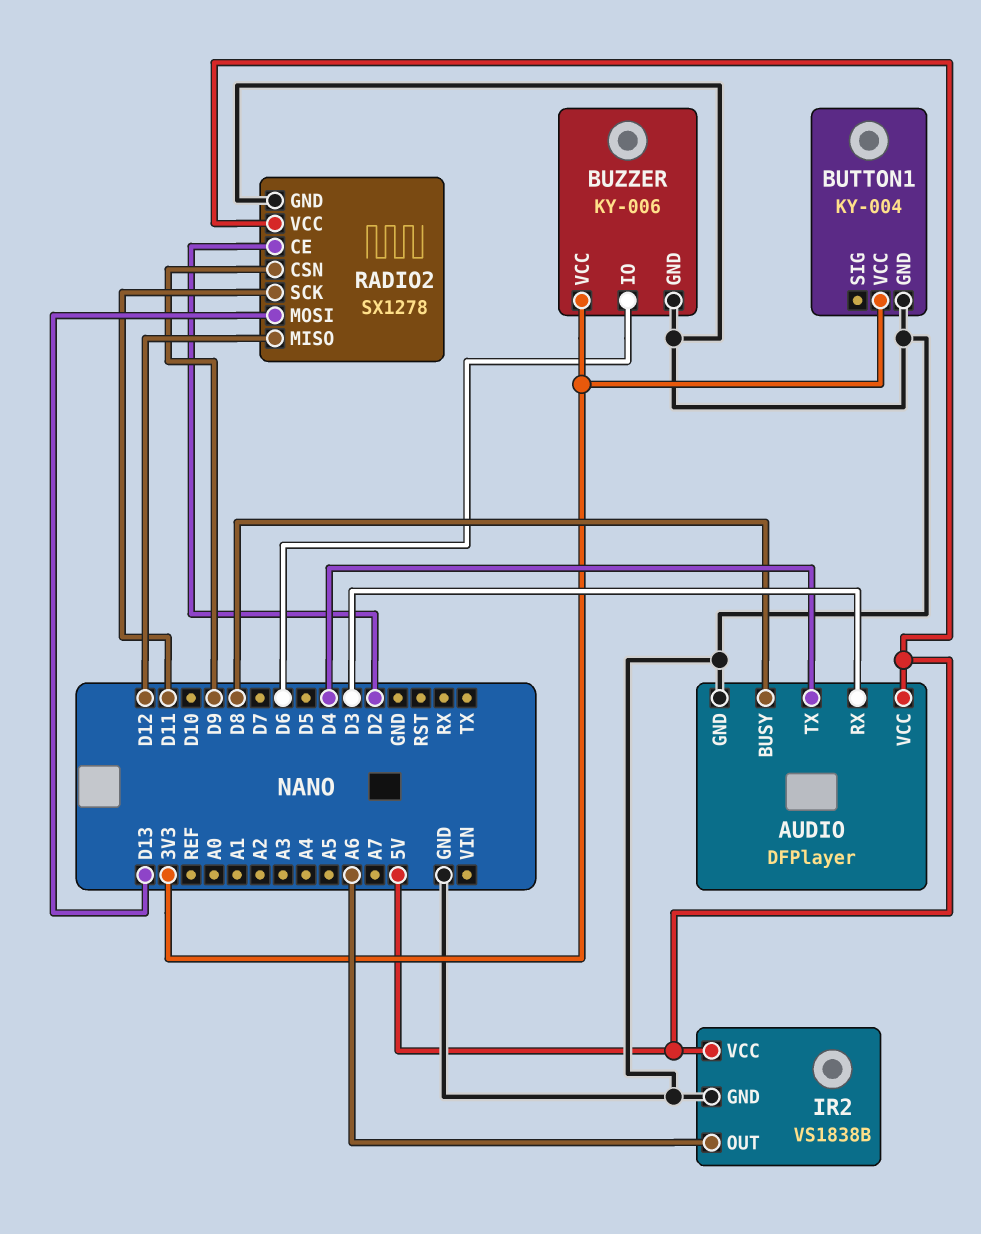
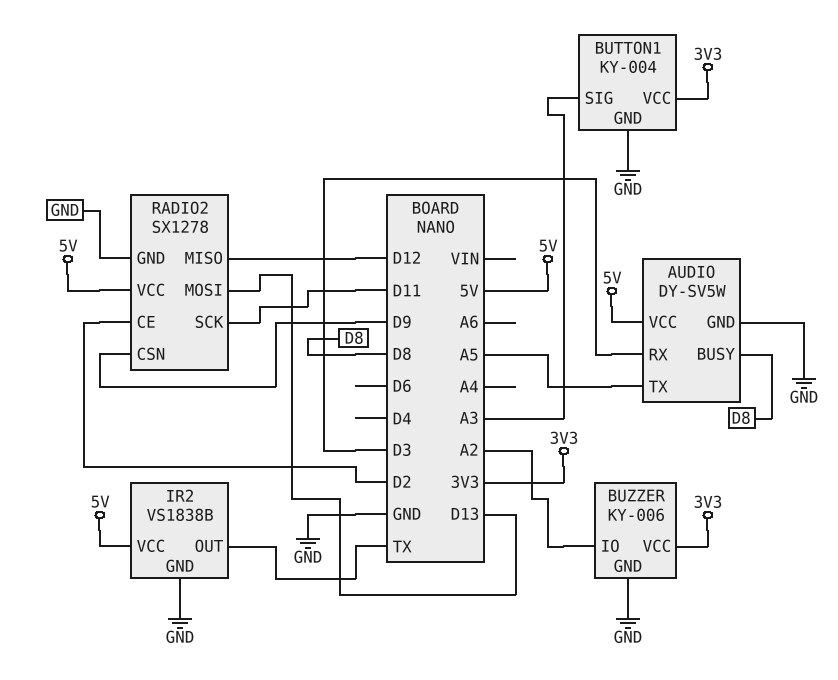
AUDIO: DFPlayer -> DY-SV5W
AUDIO pin TX: D4 -> A5
BUTTON1 pin SIG: none -> A3
BUZZER pin IO: D6 -> A2
IR2 pin OUT: A6 -> TX

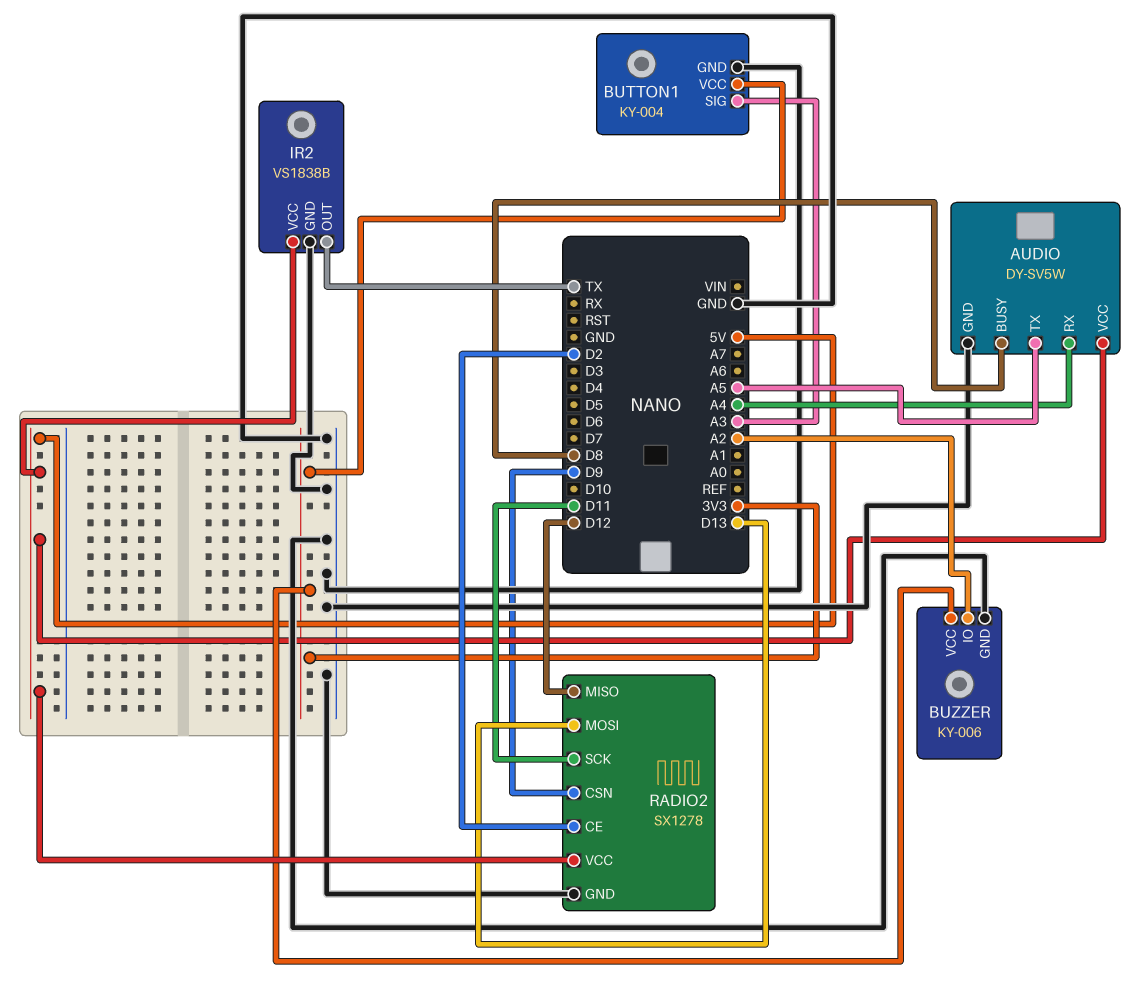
AUDIO pin RX: D3 -> A4

